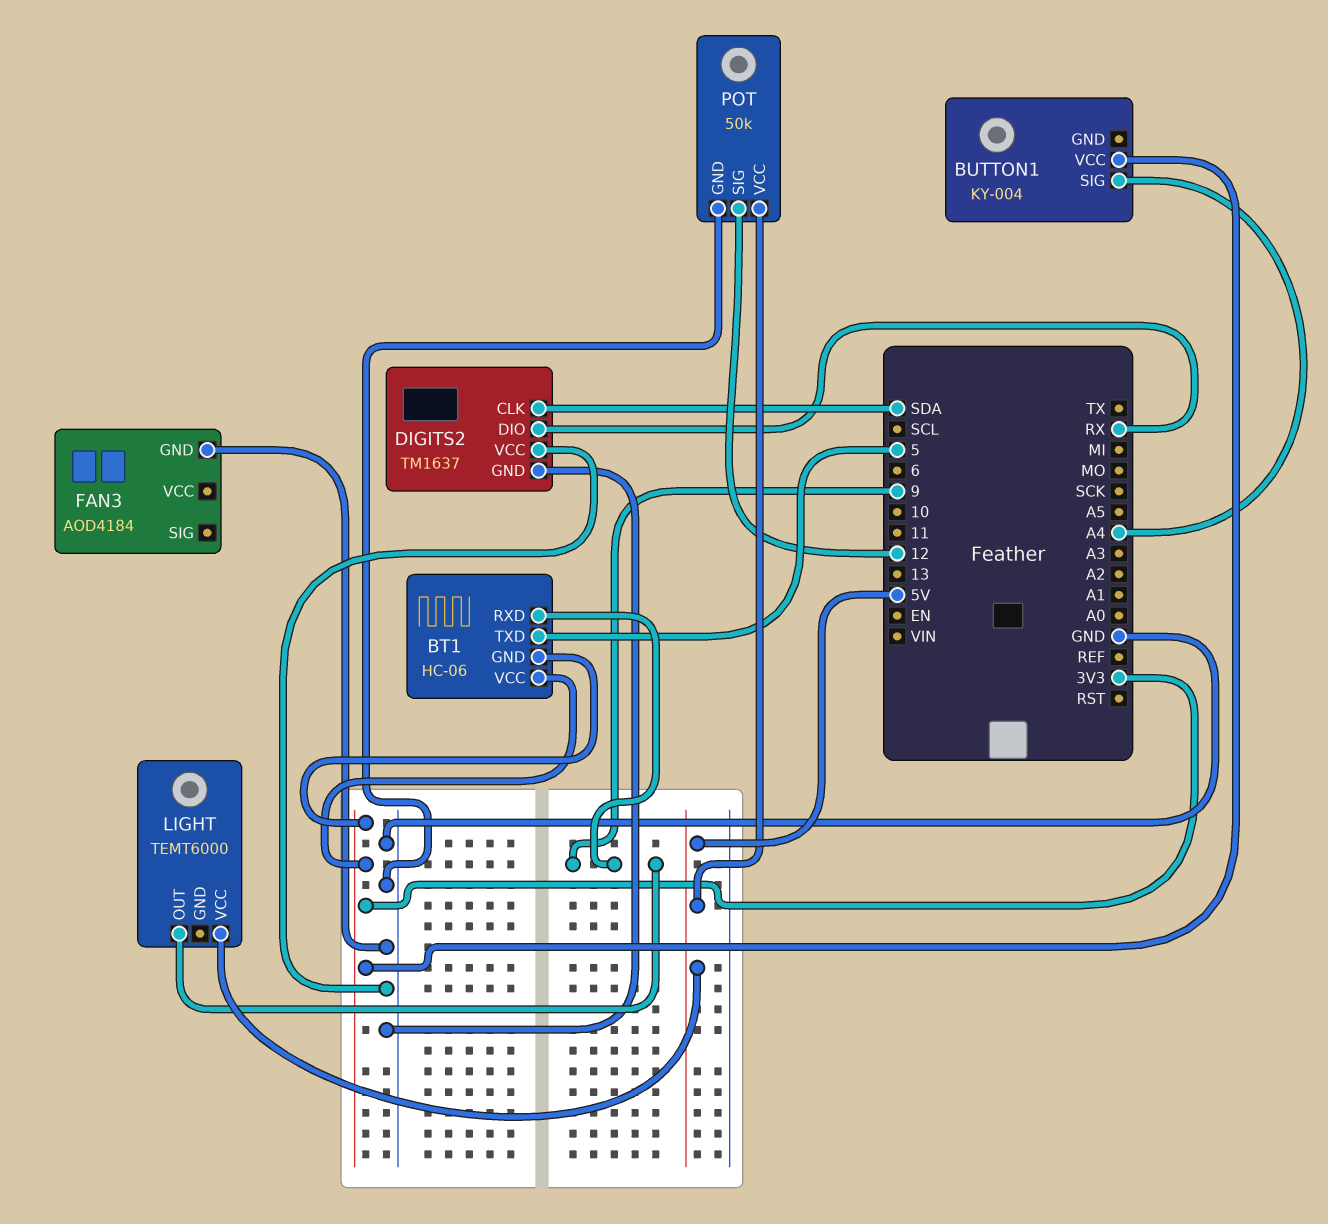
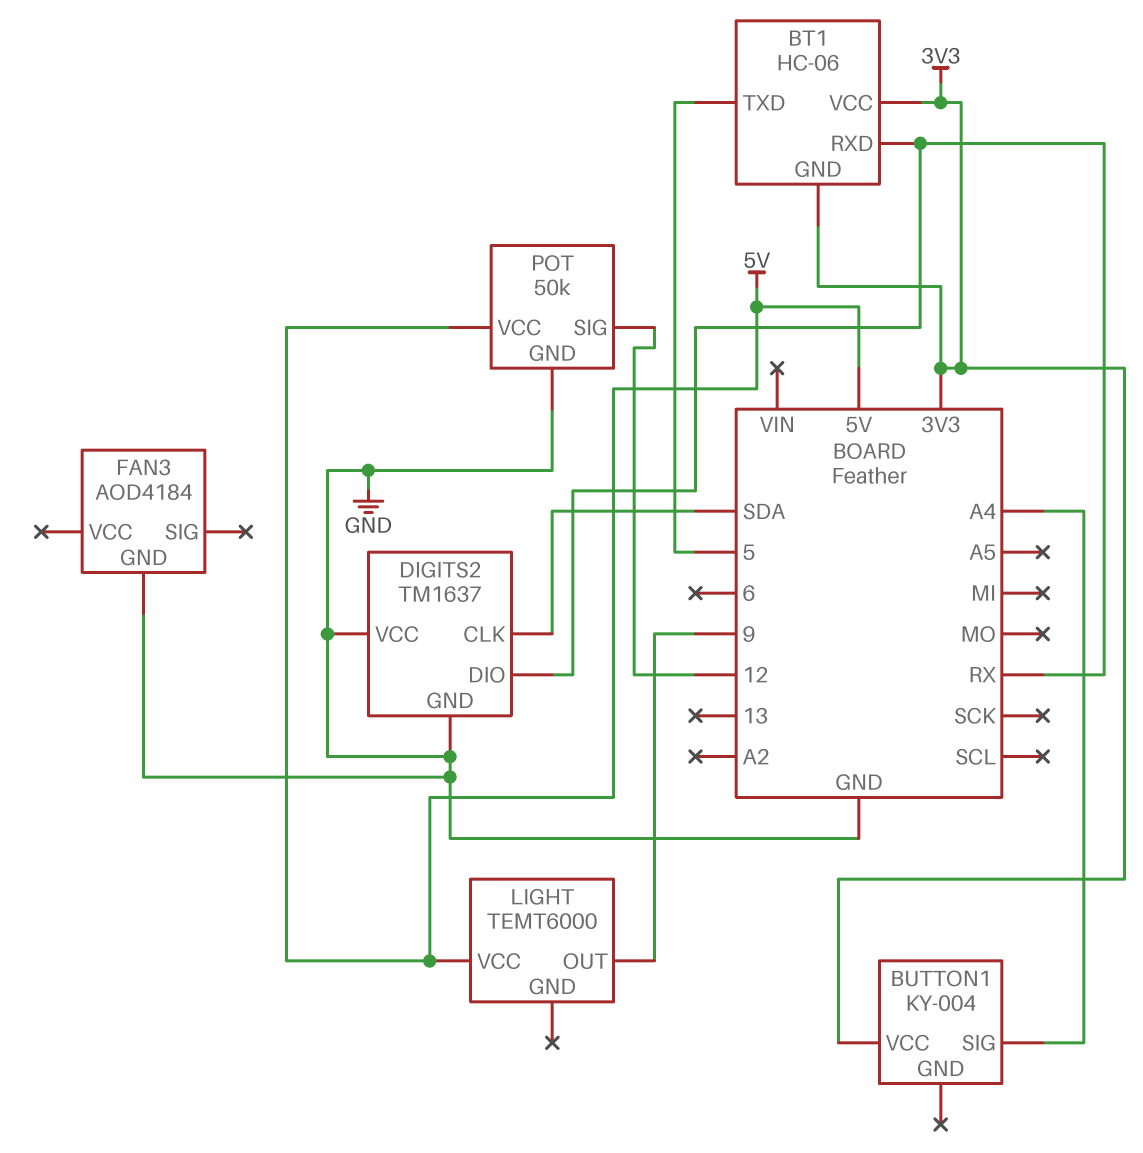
BT1 pin RXD: 9 -> RX

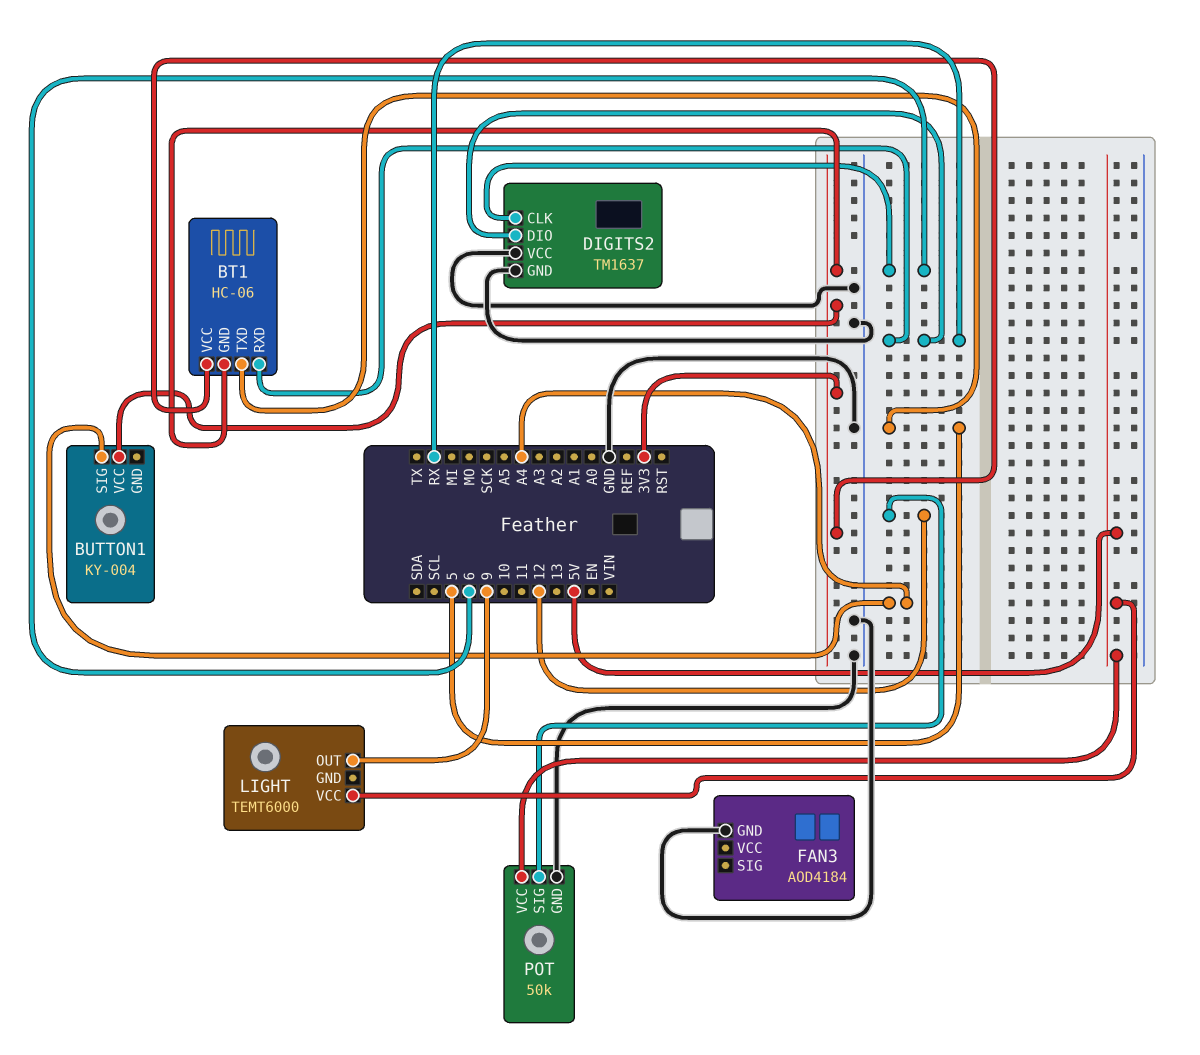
DIGITS2 pin CLK: SDA -> 6

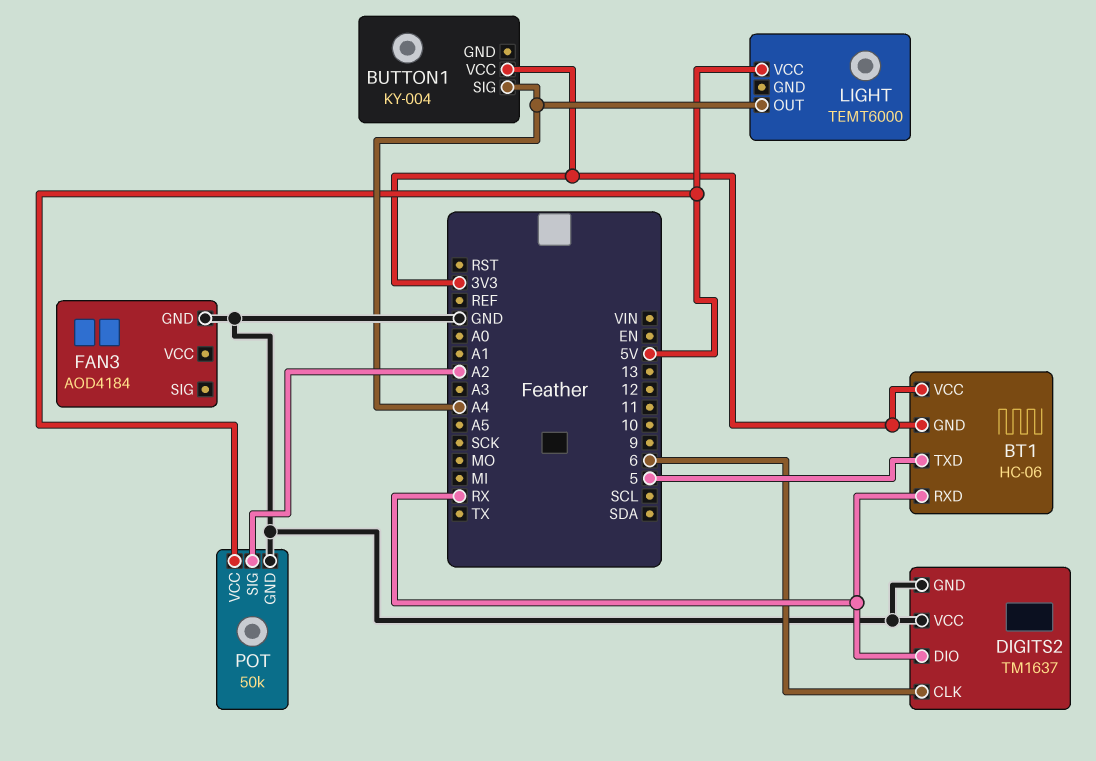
LIGHT pin OUT: 9 -> A4
POT pin SIG: 12 -> A2

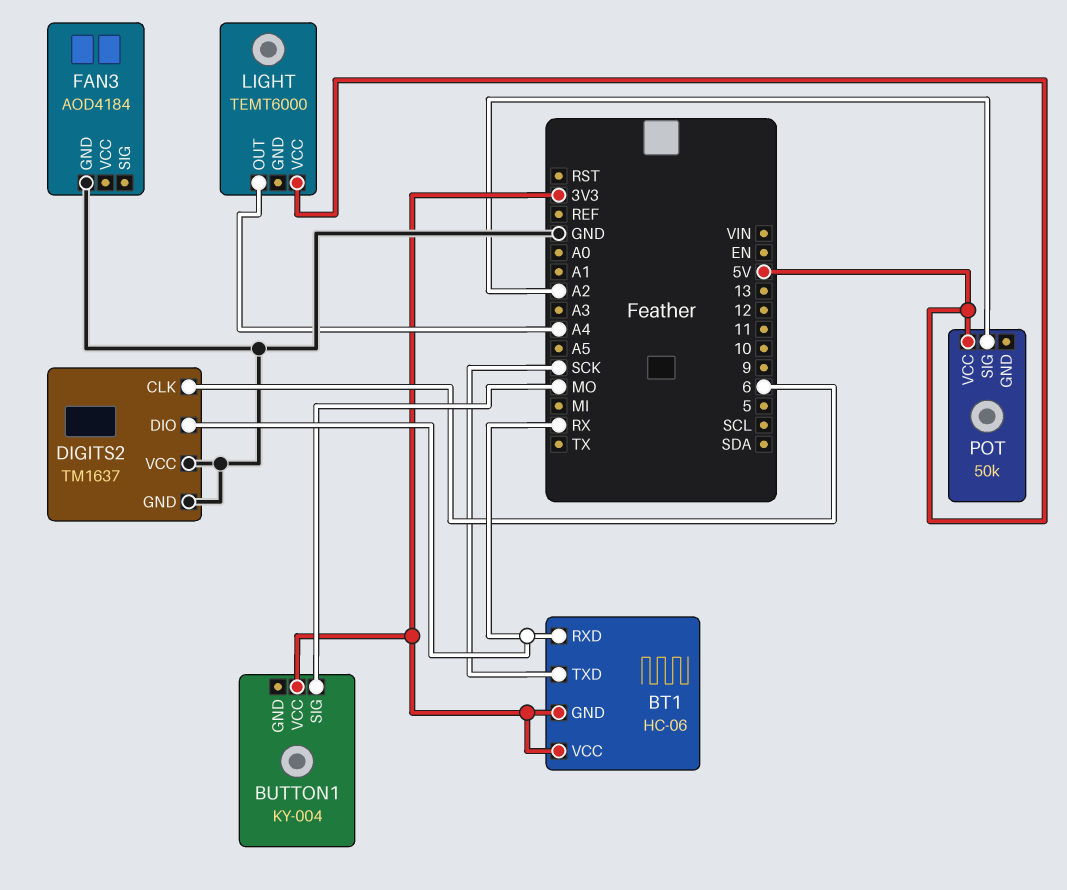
BT1 pin TXD: 5 -> SCK
BUTTON1 pin SIG: A4 -> MO
POT pin GND: GND -> none

